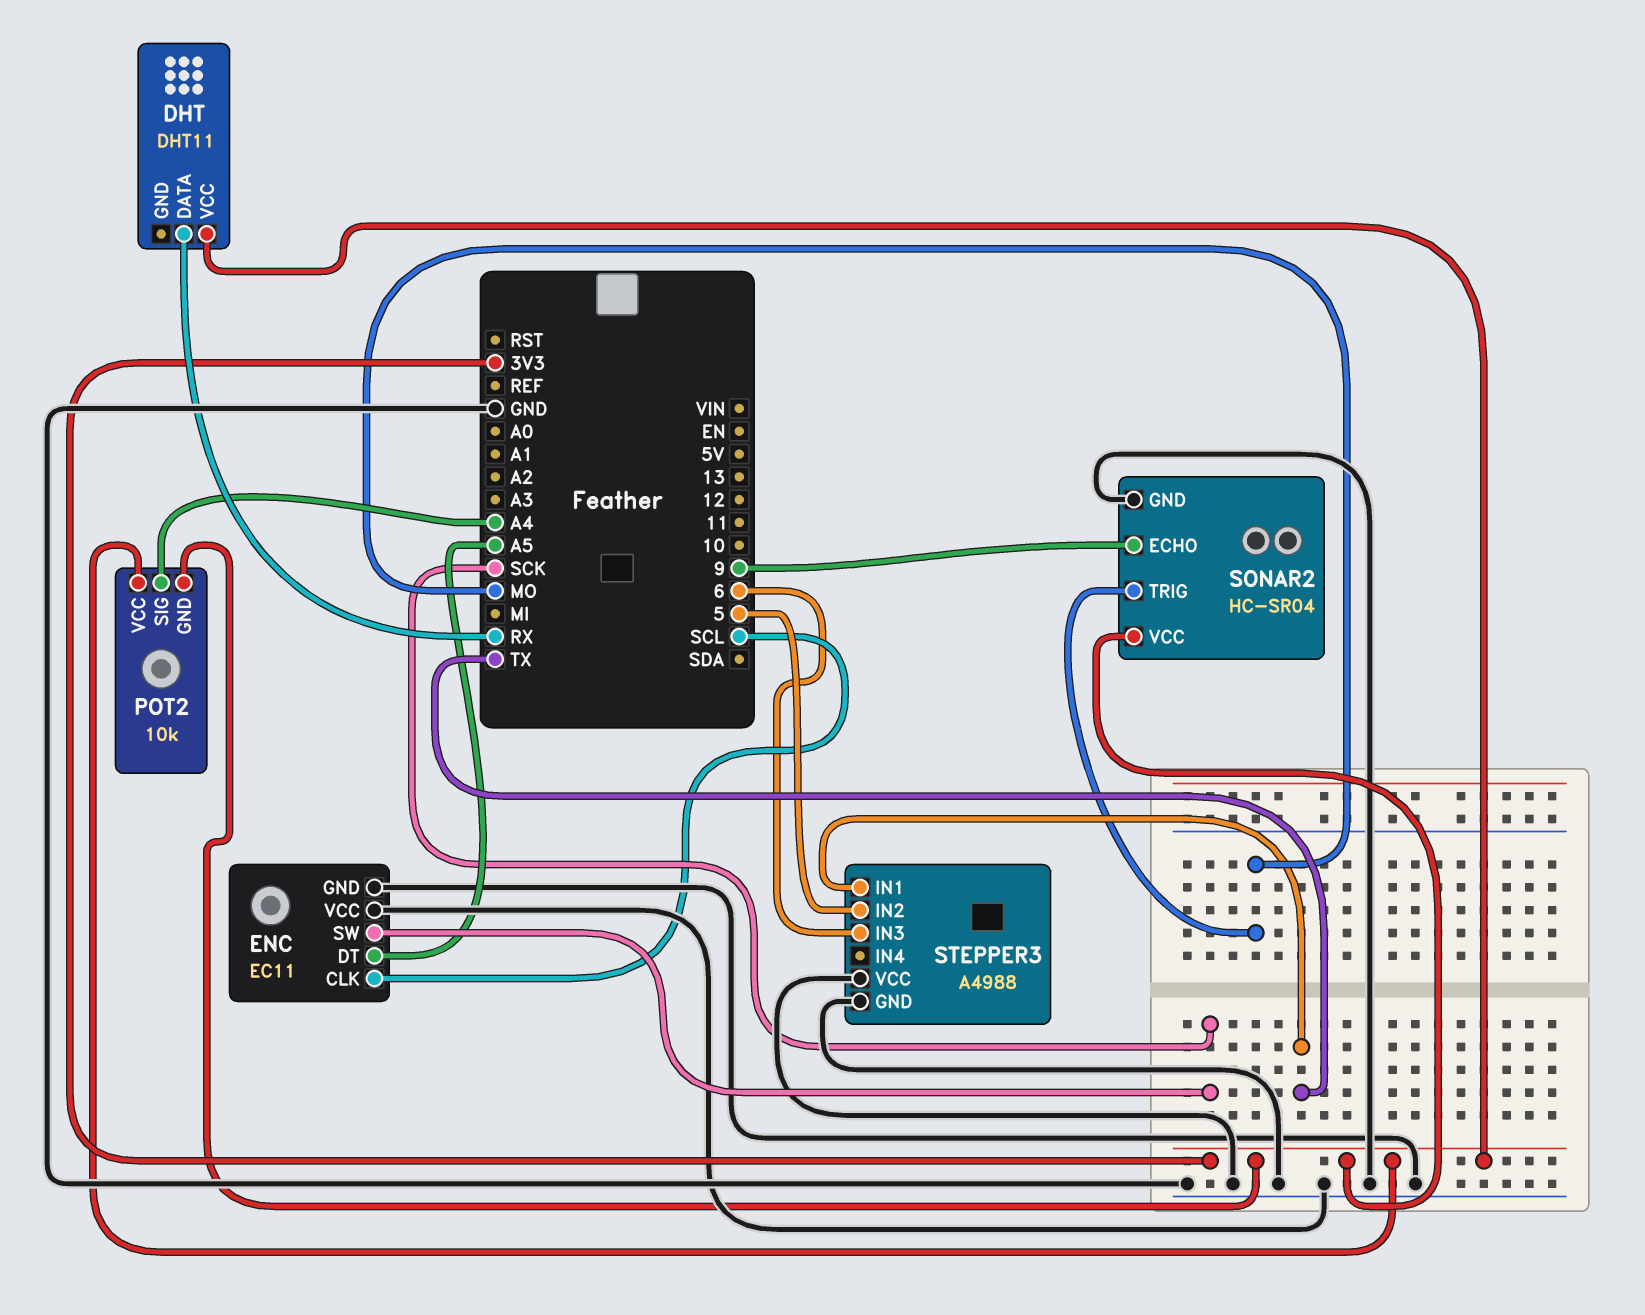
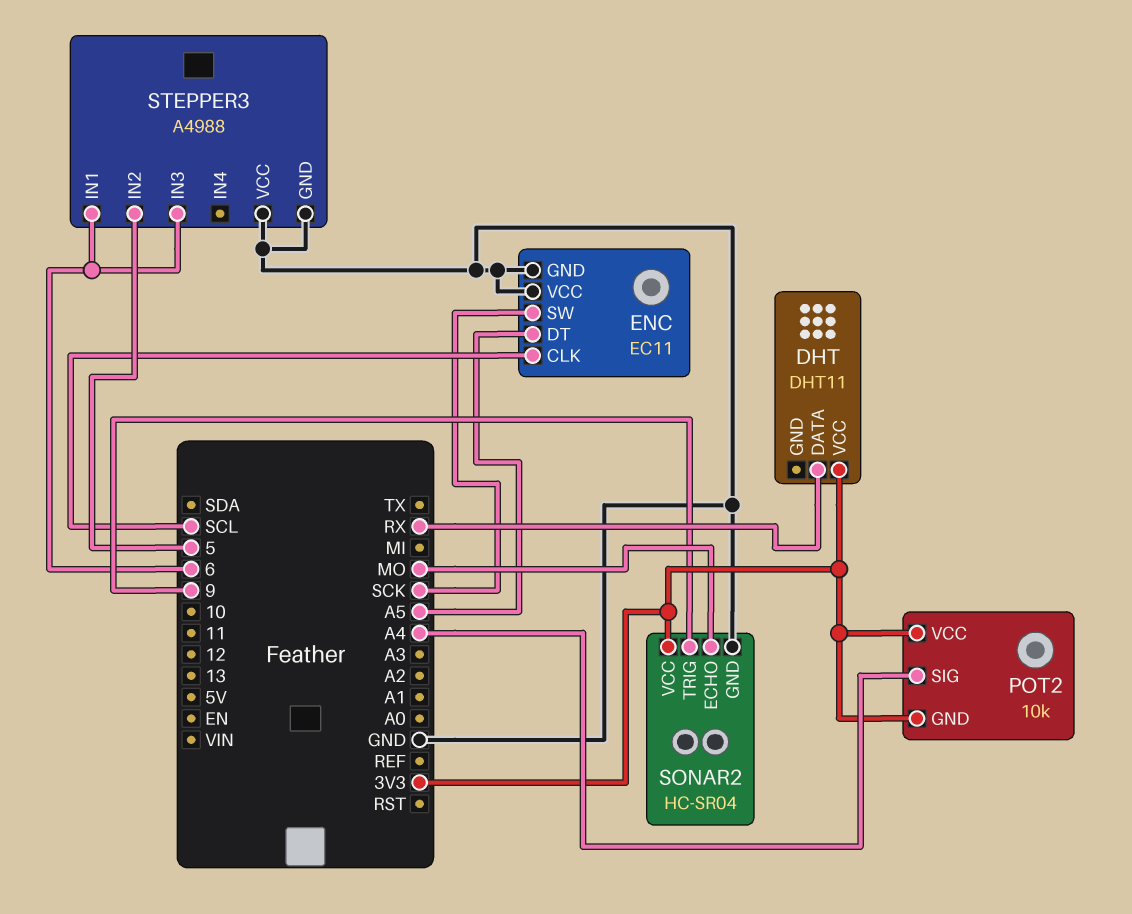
SONAR2 pin ECHO: 9 -> MO
SONAR2 pin TRIG: MO -> 9
STEPPER3 pin IN1: TX -> 6

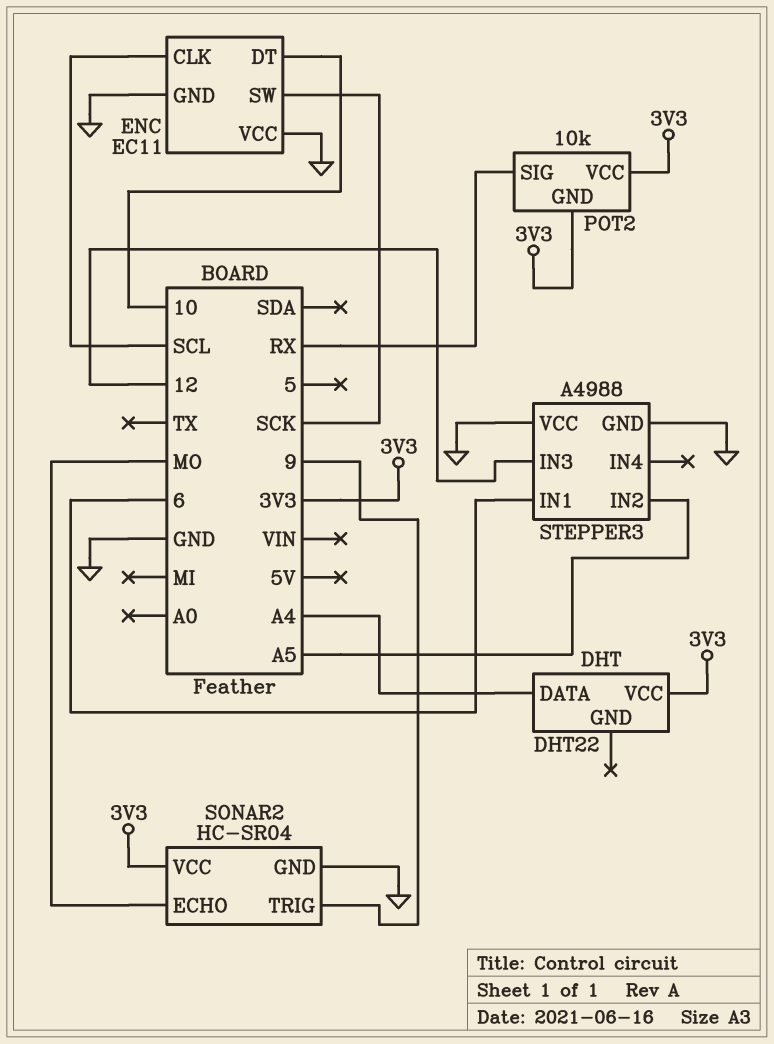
DHT: DHT11 -> DHT22
DHT pin DATA: RX -> A4
ENC pin DT: A5 -> 10
POT2 pin SIG: A4 -> RX
STEPPER3 pin IN2: 5 -> A5
STEPPER3 pin IN3: 6 -> 12

